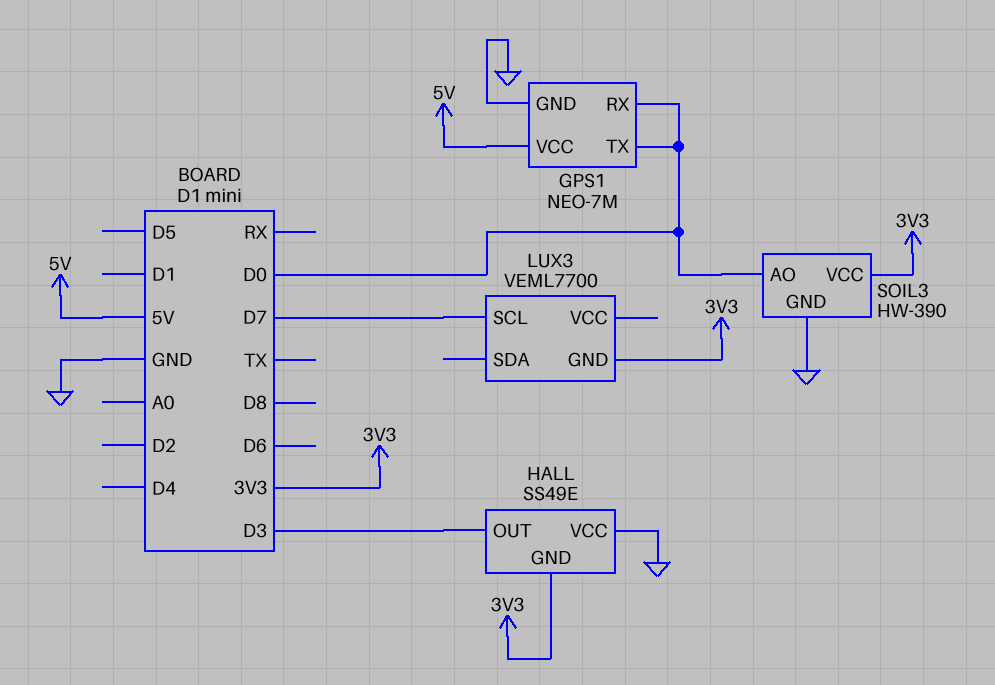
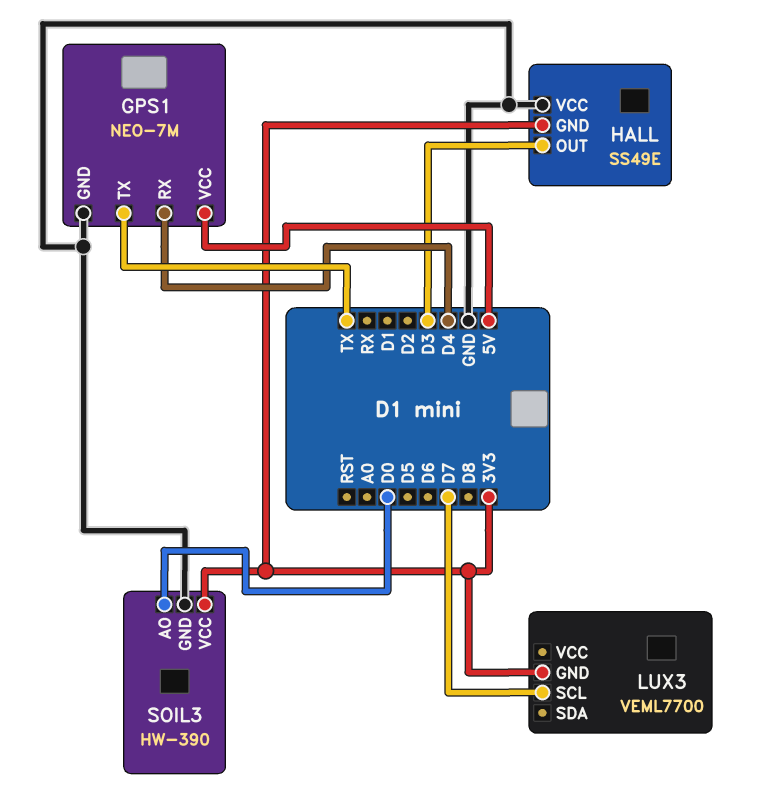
GPS1 pin RX: D0 -> D4
GPS1 pin TX: D0 -> TX

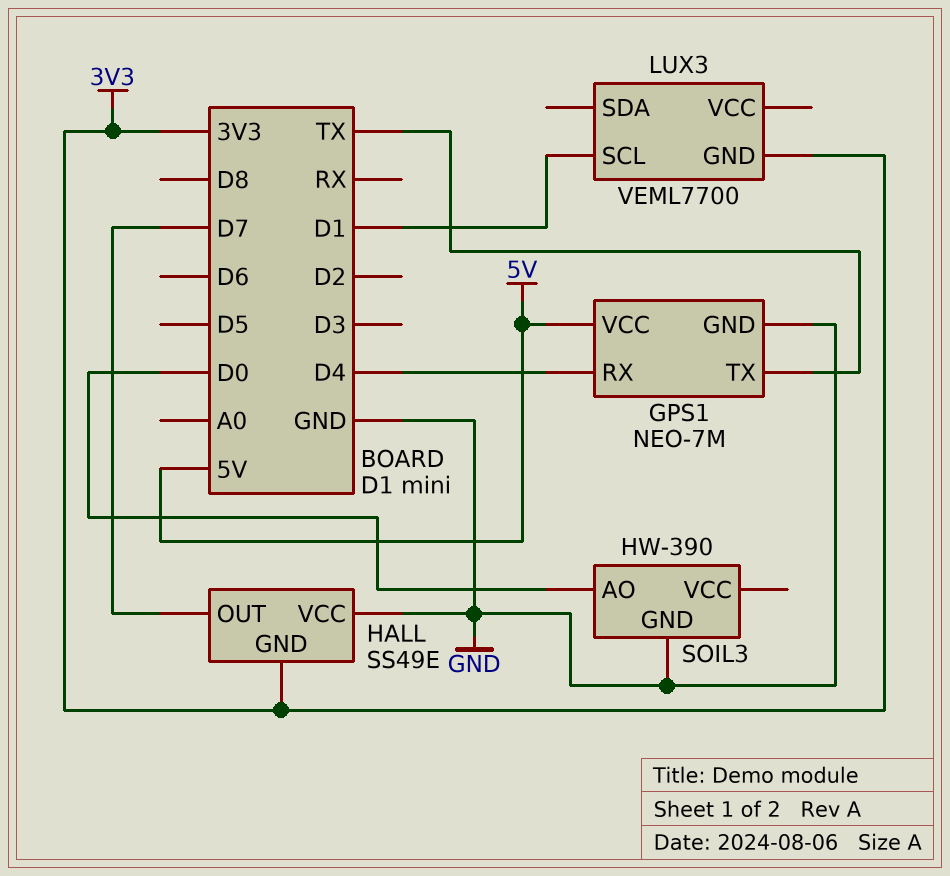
HALL pin OUT: D3 -> D7
LUX3 pin SCL: D7 -> D1
SOIL3 pin VCC: 3V3 -> none

